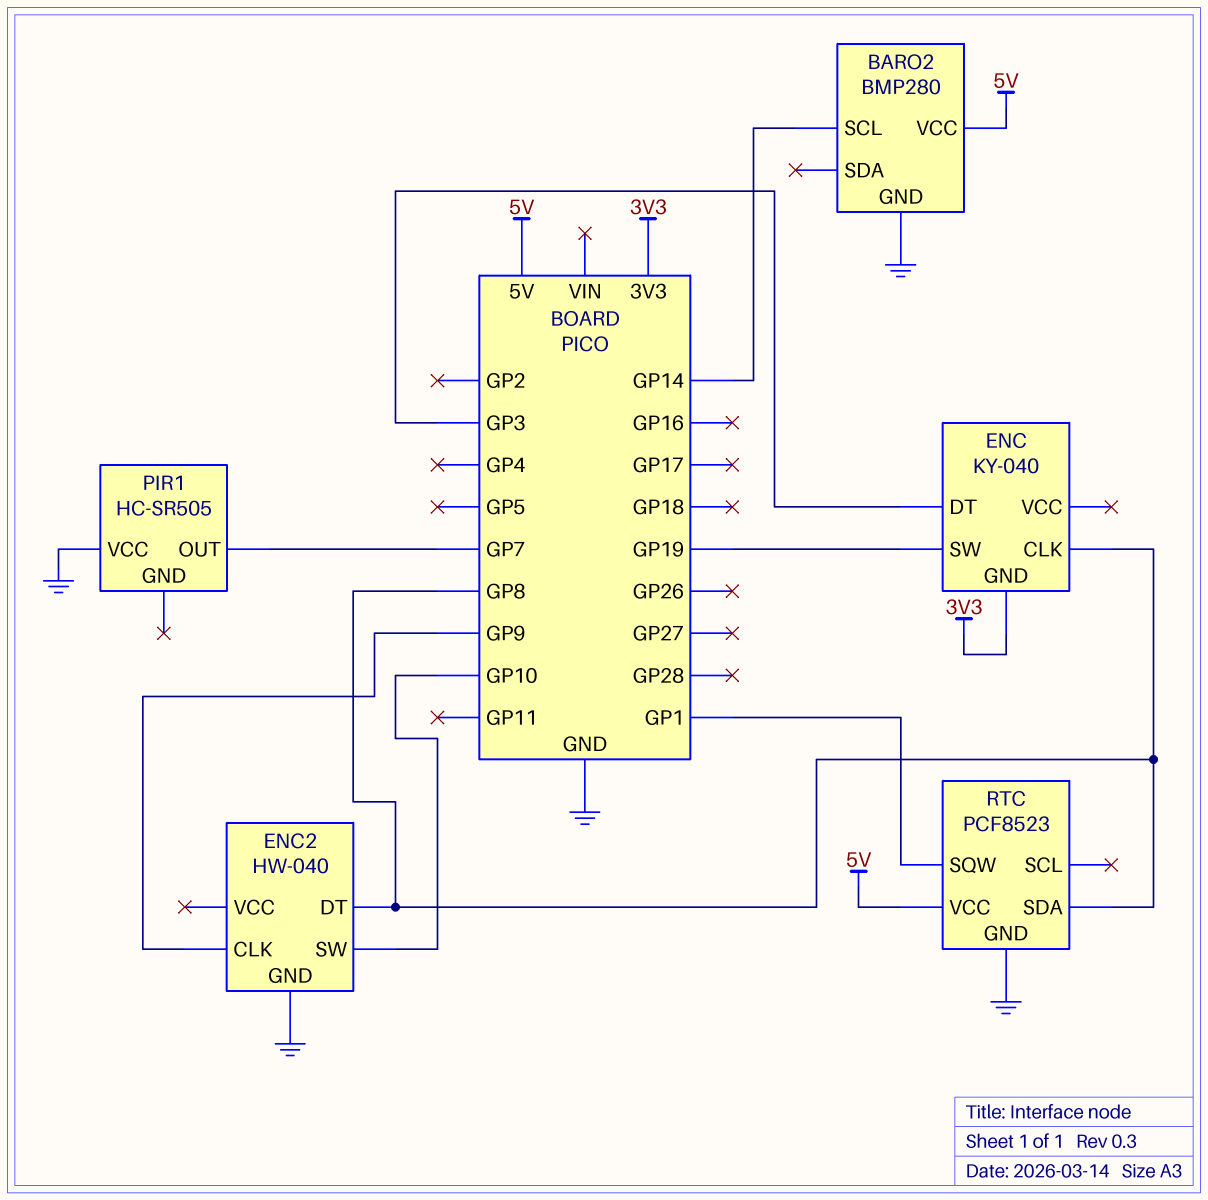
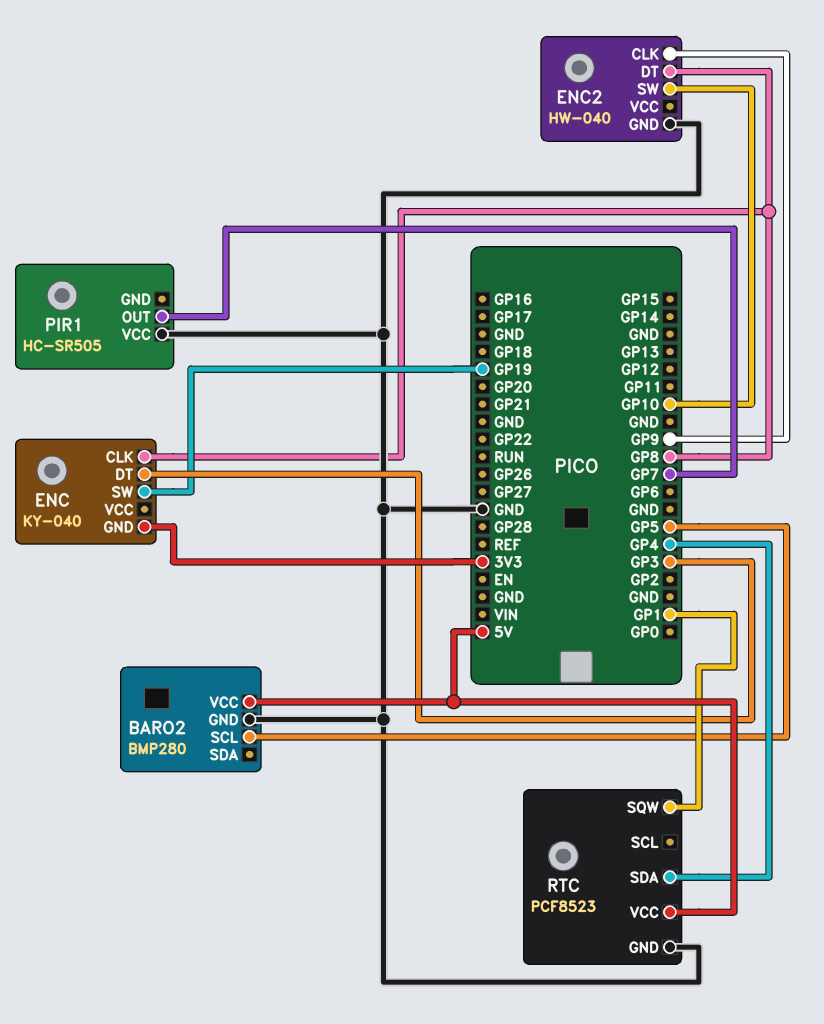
BARO2 pin SCL: GP14 -> GP5
RTC pin SDA: GP8 -> GP4

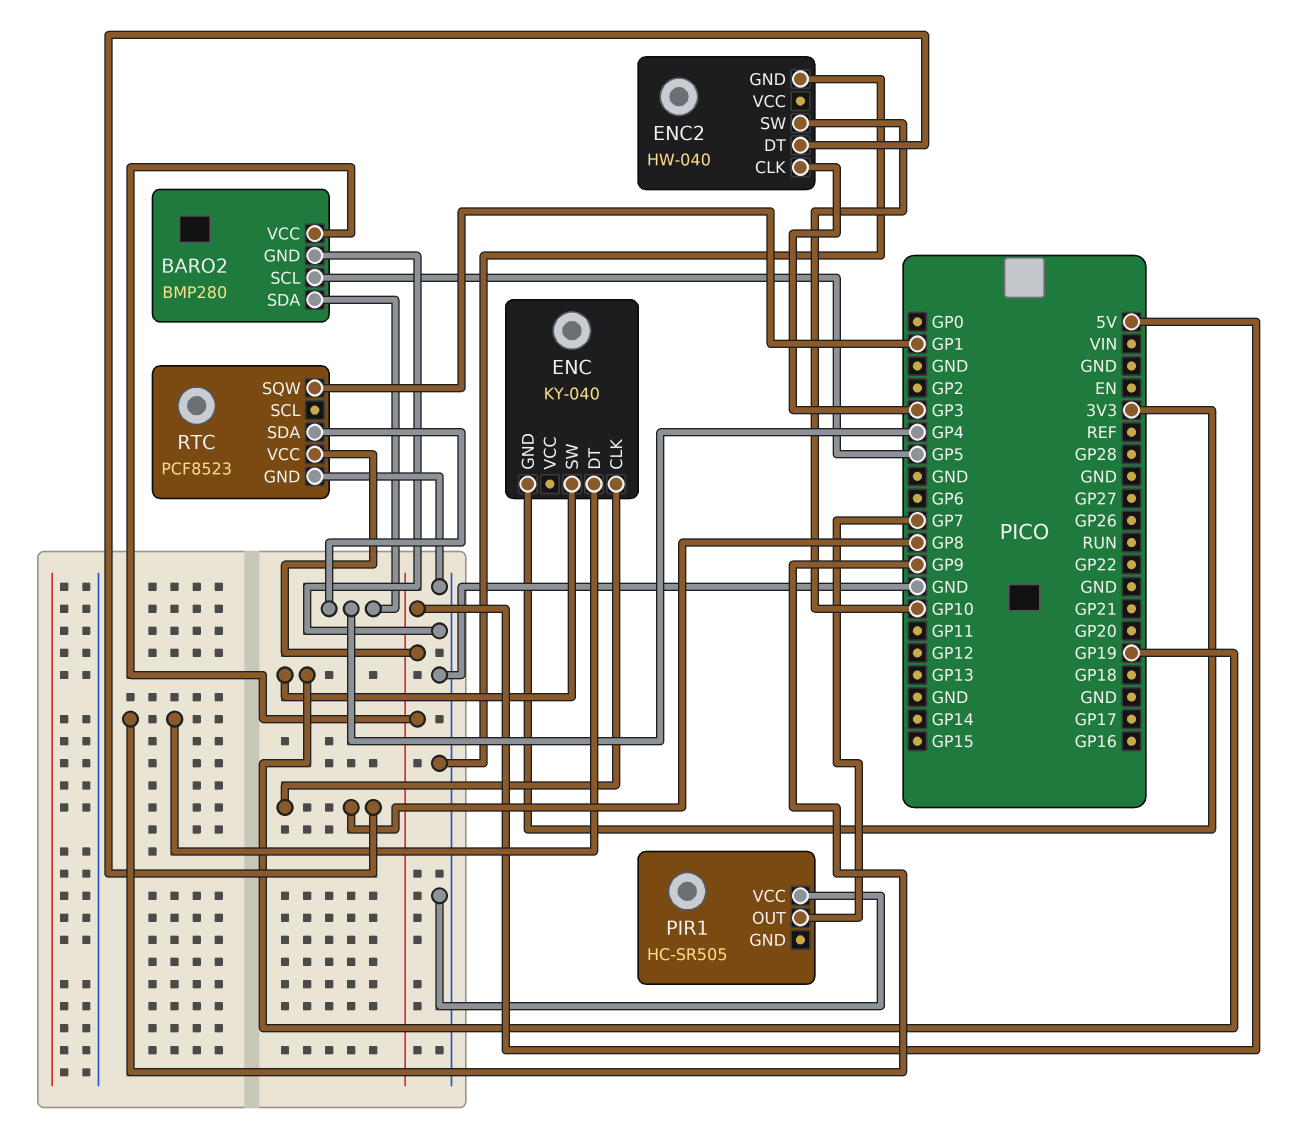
BARO2 pin SDA: none -> GP4
ENC pin DT: GP3 -> GP9
ENC2 pin CLK: GP9 -> GP3

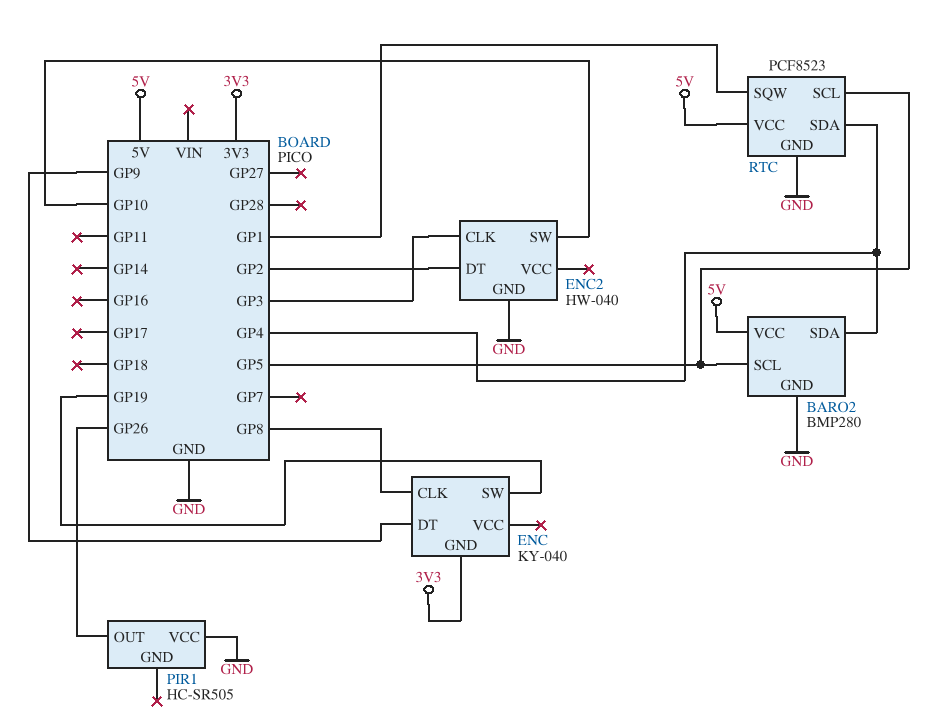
ENC2 pin DT: GP8 -> GP2
PIR1 pin OUT: GP7 -> GP26
RTC pin SCL: none -> GP5

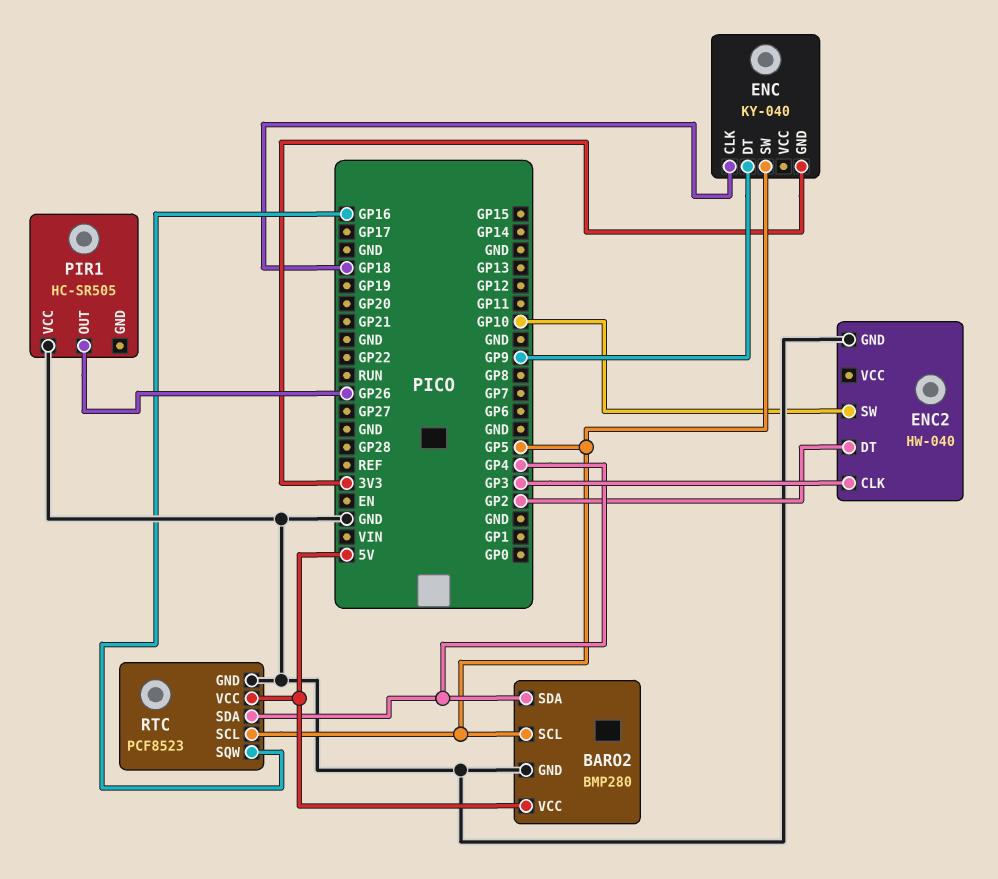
ENC pin CLK: GP8 -> GP18
ENC pin SW: GP19 -> GP5
RTC pin SQW: GP1 -> GP16

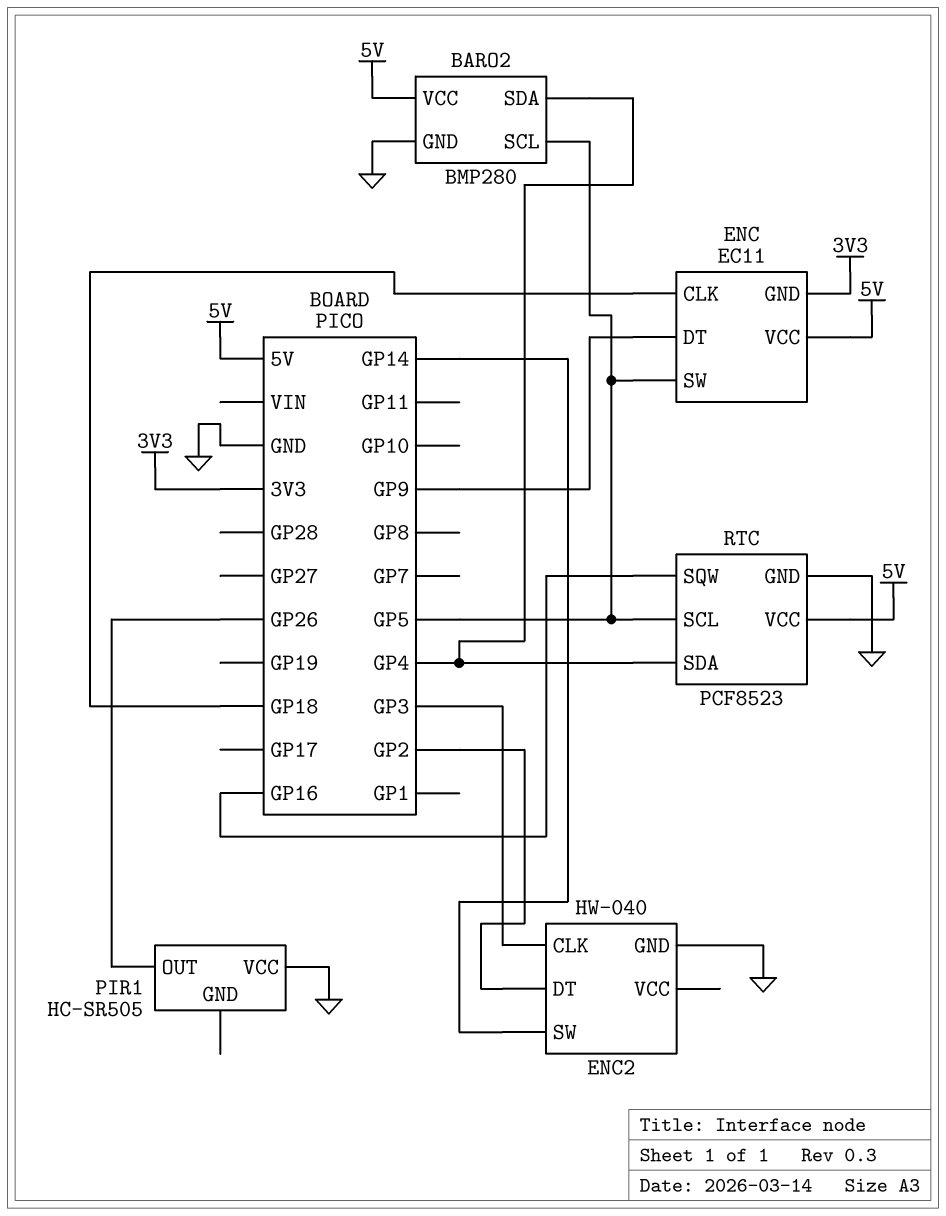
ENC: KY-040 -> EC11
ENC pin VCC: none -> 5V
ENC2 pin SW: GP10 -> GP14

